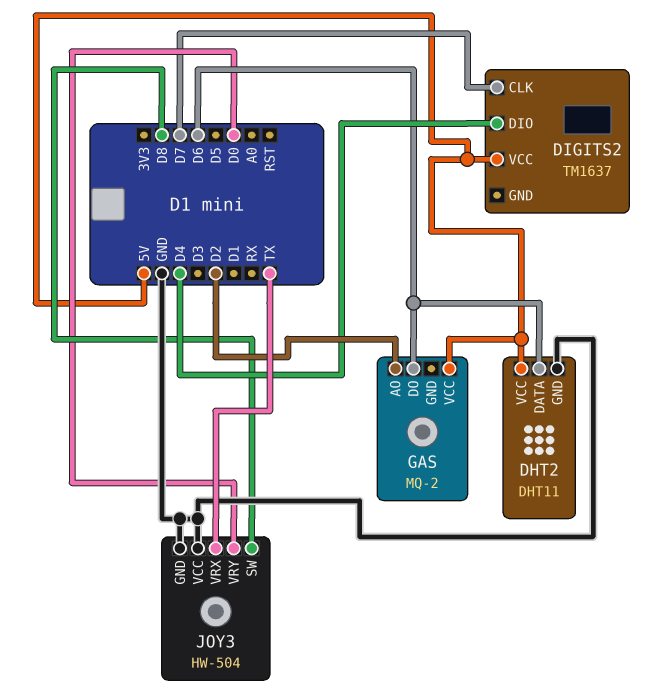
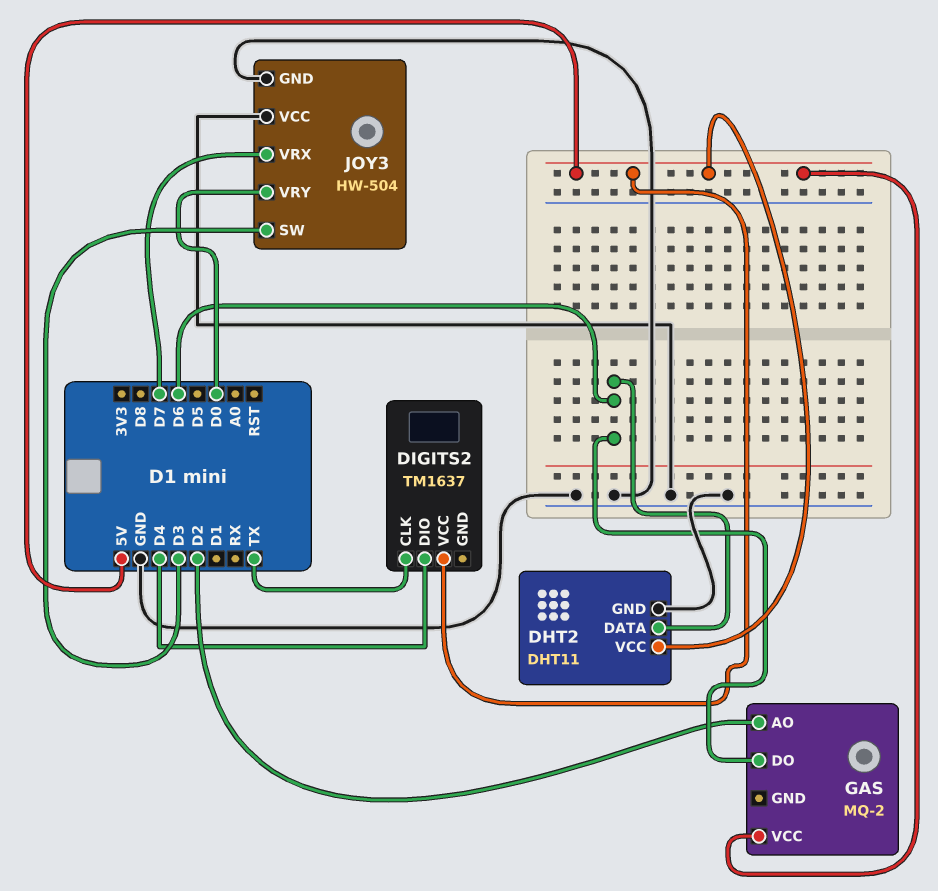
DIGITS2 pin CLK: D7 -> TX
JOY3 pin SW: D8 -> D3
JOY3 pin VRX: TX -> D7

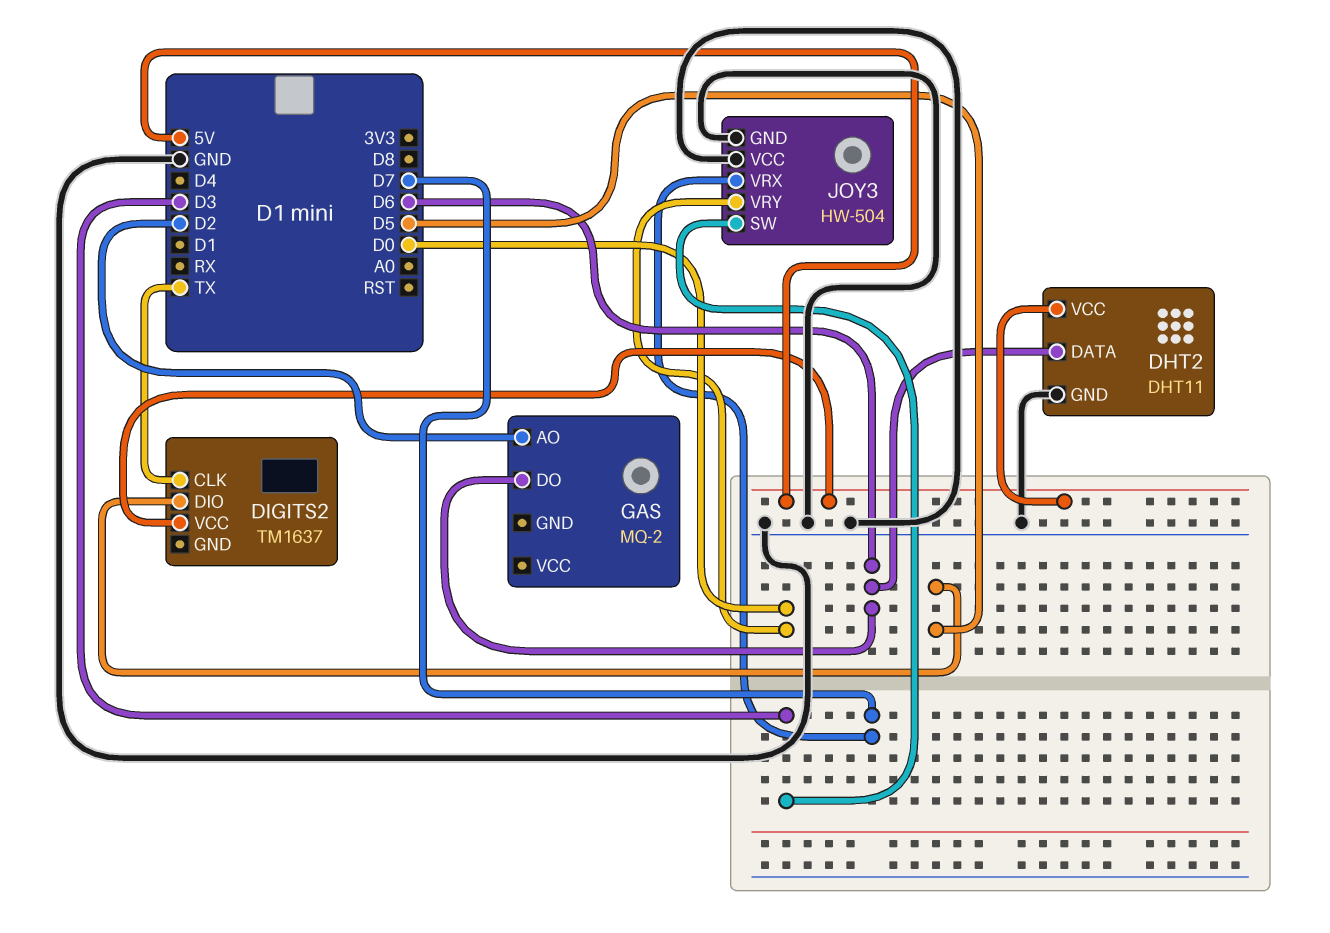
DIGITS2 pin DIO: D4 -> D5
GAS pin VCC: 5V -> none

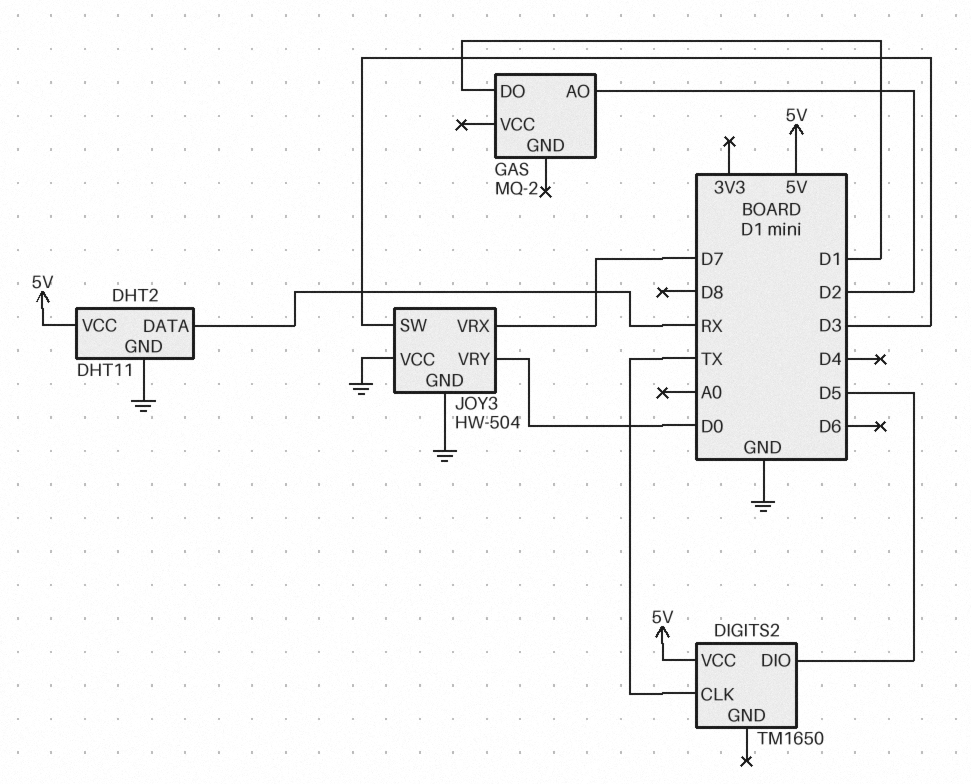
DHT2 pin DATA: D6 -> RX
DIGITS2: TM1637 -> TM1650
GAS pin DO: D6 -> D1

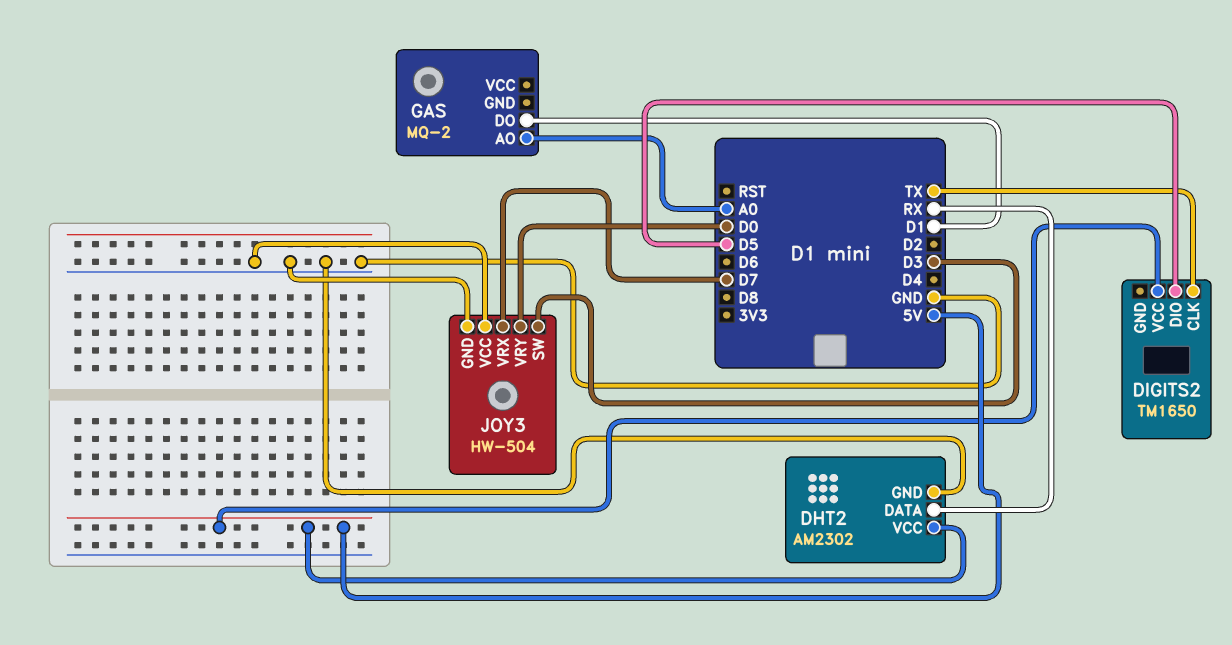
DHT2: DHT11 -> AM2302
GAS pin AO: D2 -> A0

